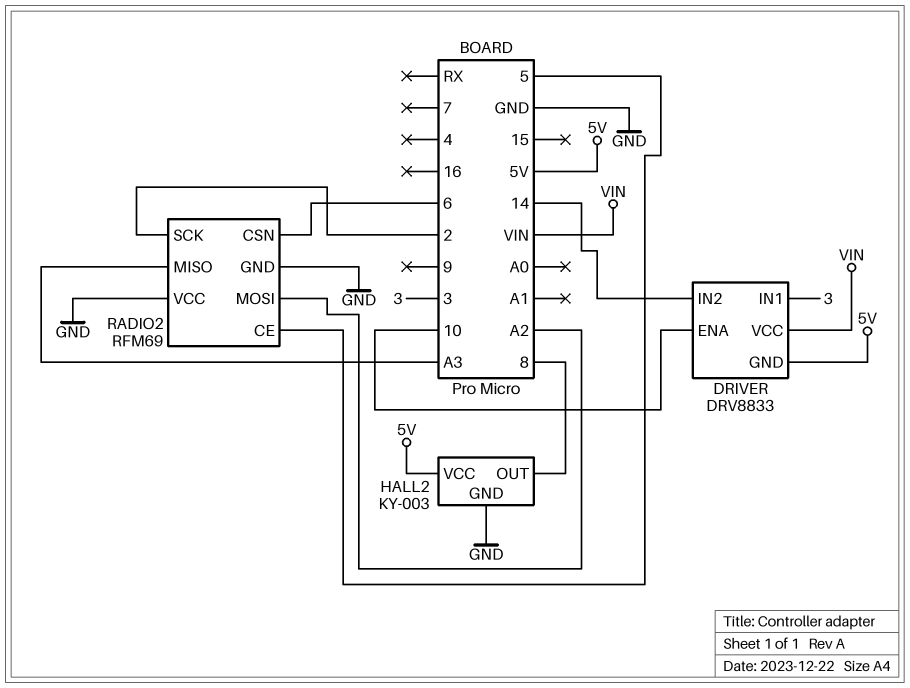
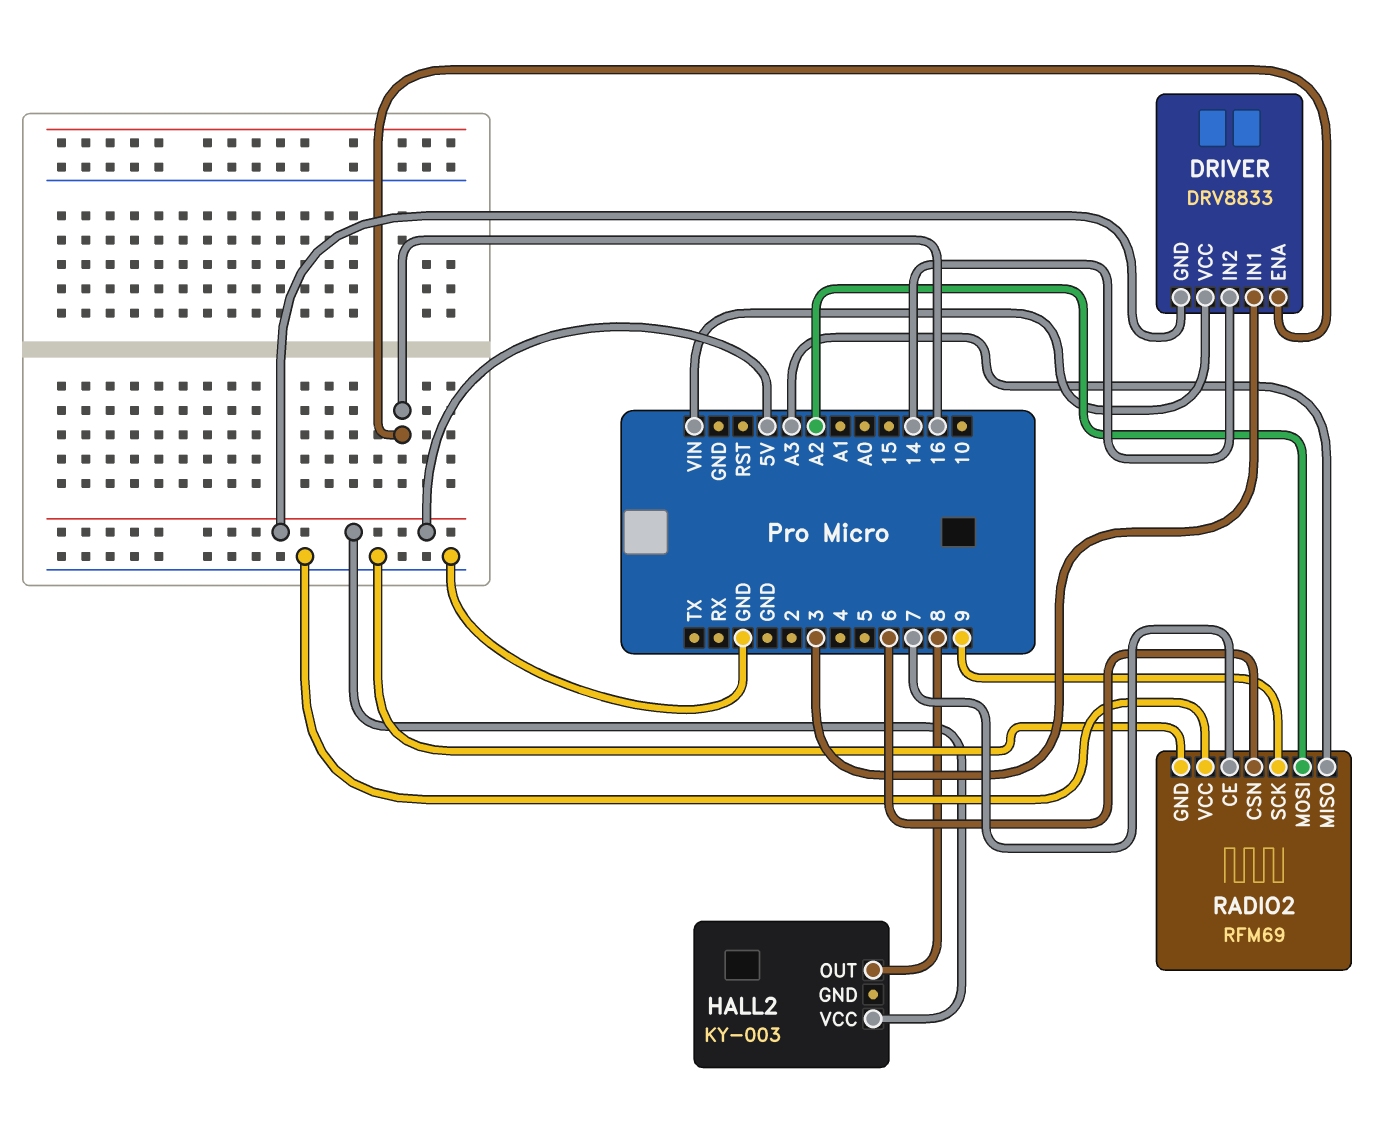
DRIVER pin ENA: 10 -> 16
HALL2 pin GND: GND -> none
RADIO2 pin CE: 5 -> 7
RADIO2 pin SCK: 2 -> 9

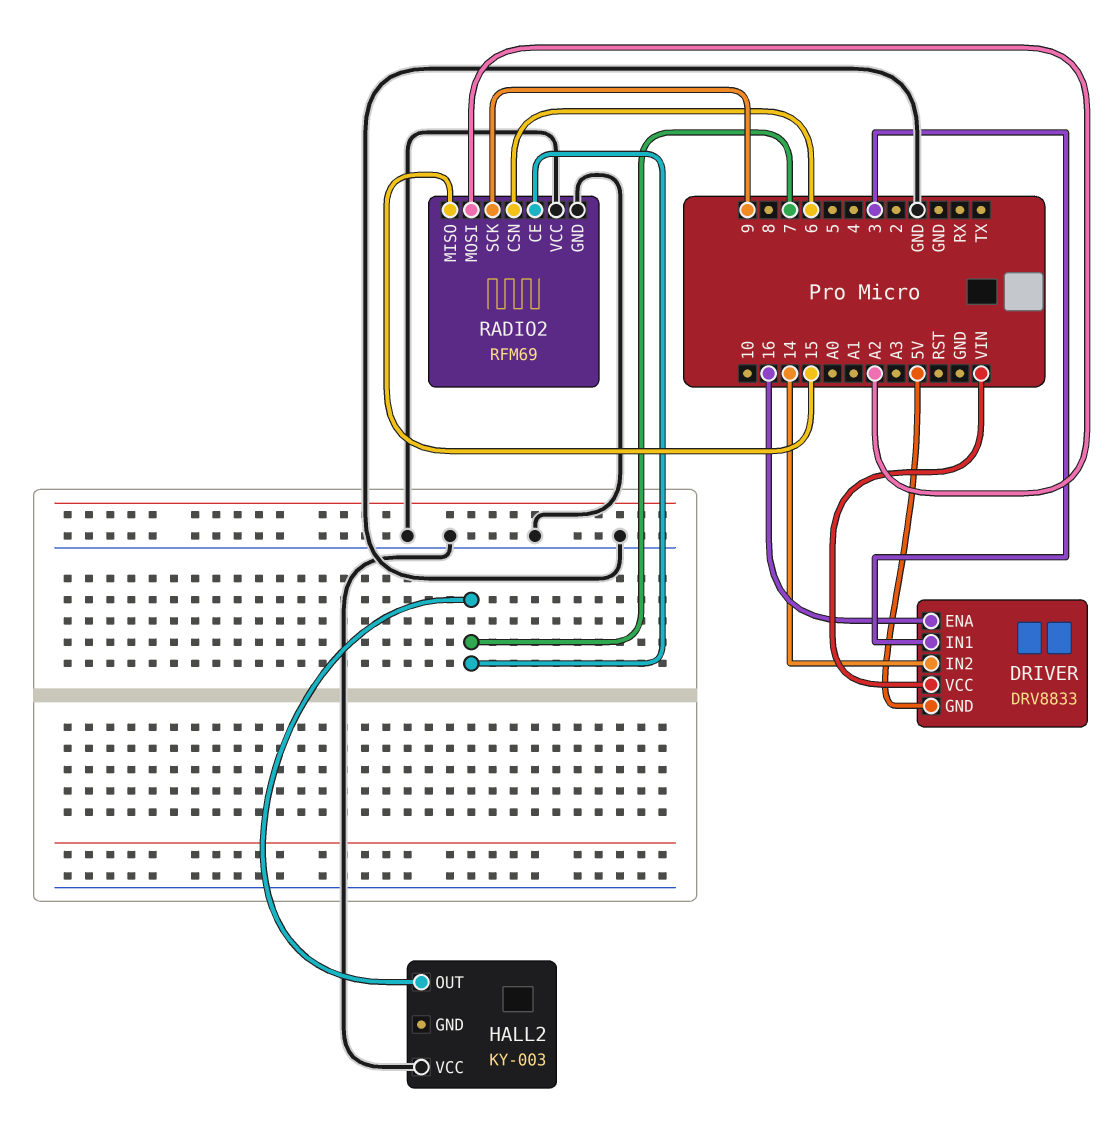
HALL2 pin OUT: 8 -> 7
HALL2 pin VCC: 5V -> GND
RADIO2 pin MISO: A3 -> 15

